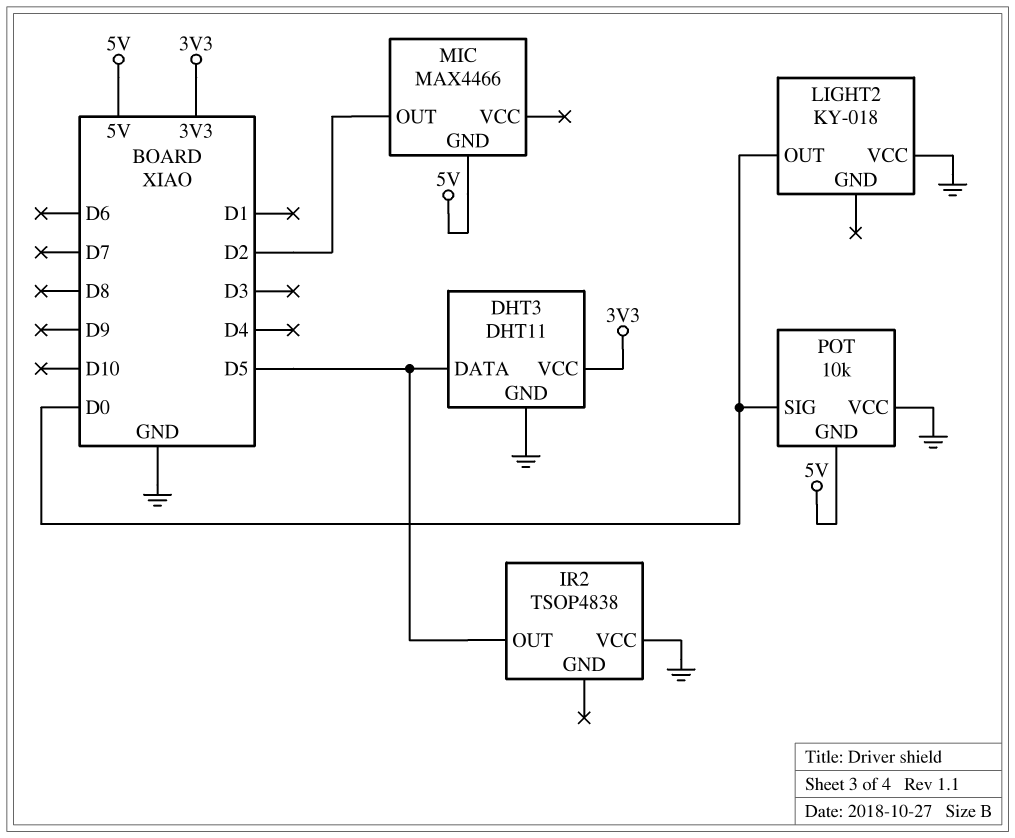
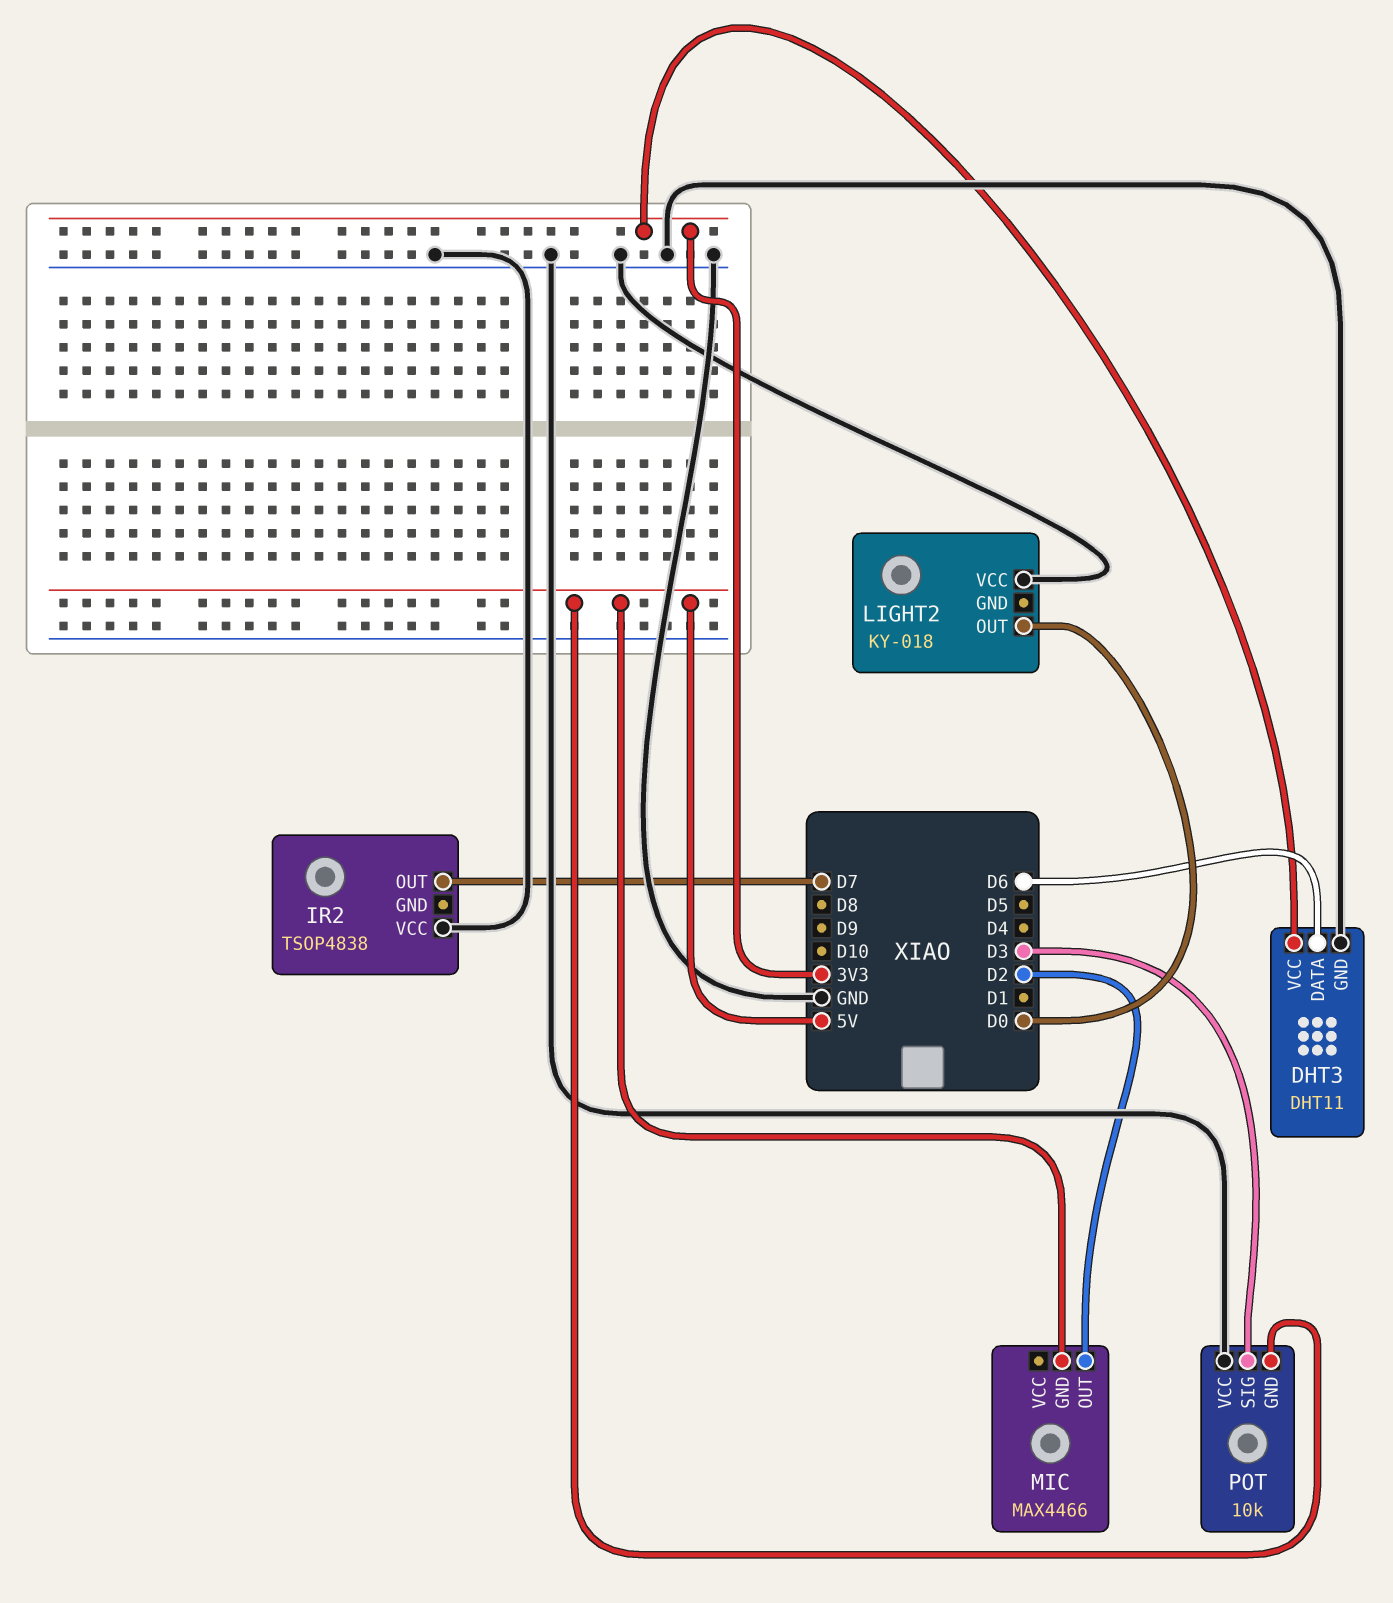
DHT3 pin DATA: D5 -> D6
IR2 pin OUT: D5 -> D7
POT pin SIG: D0 -> D3

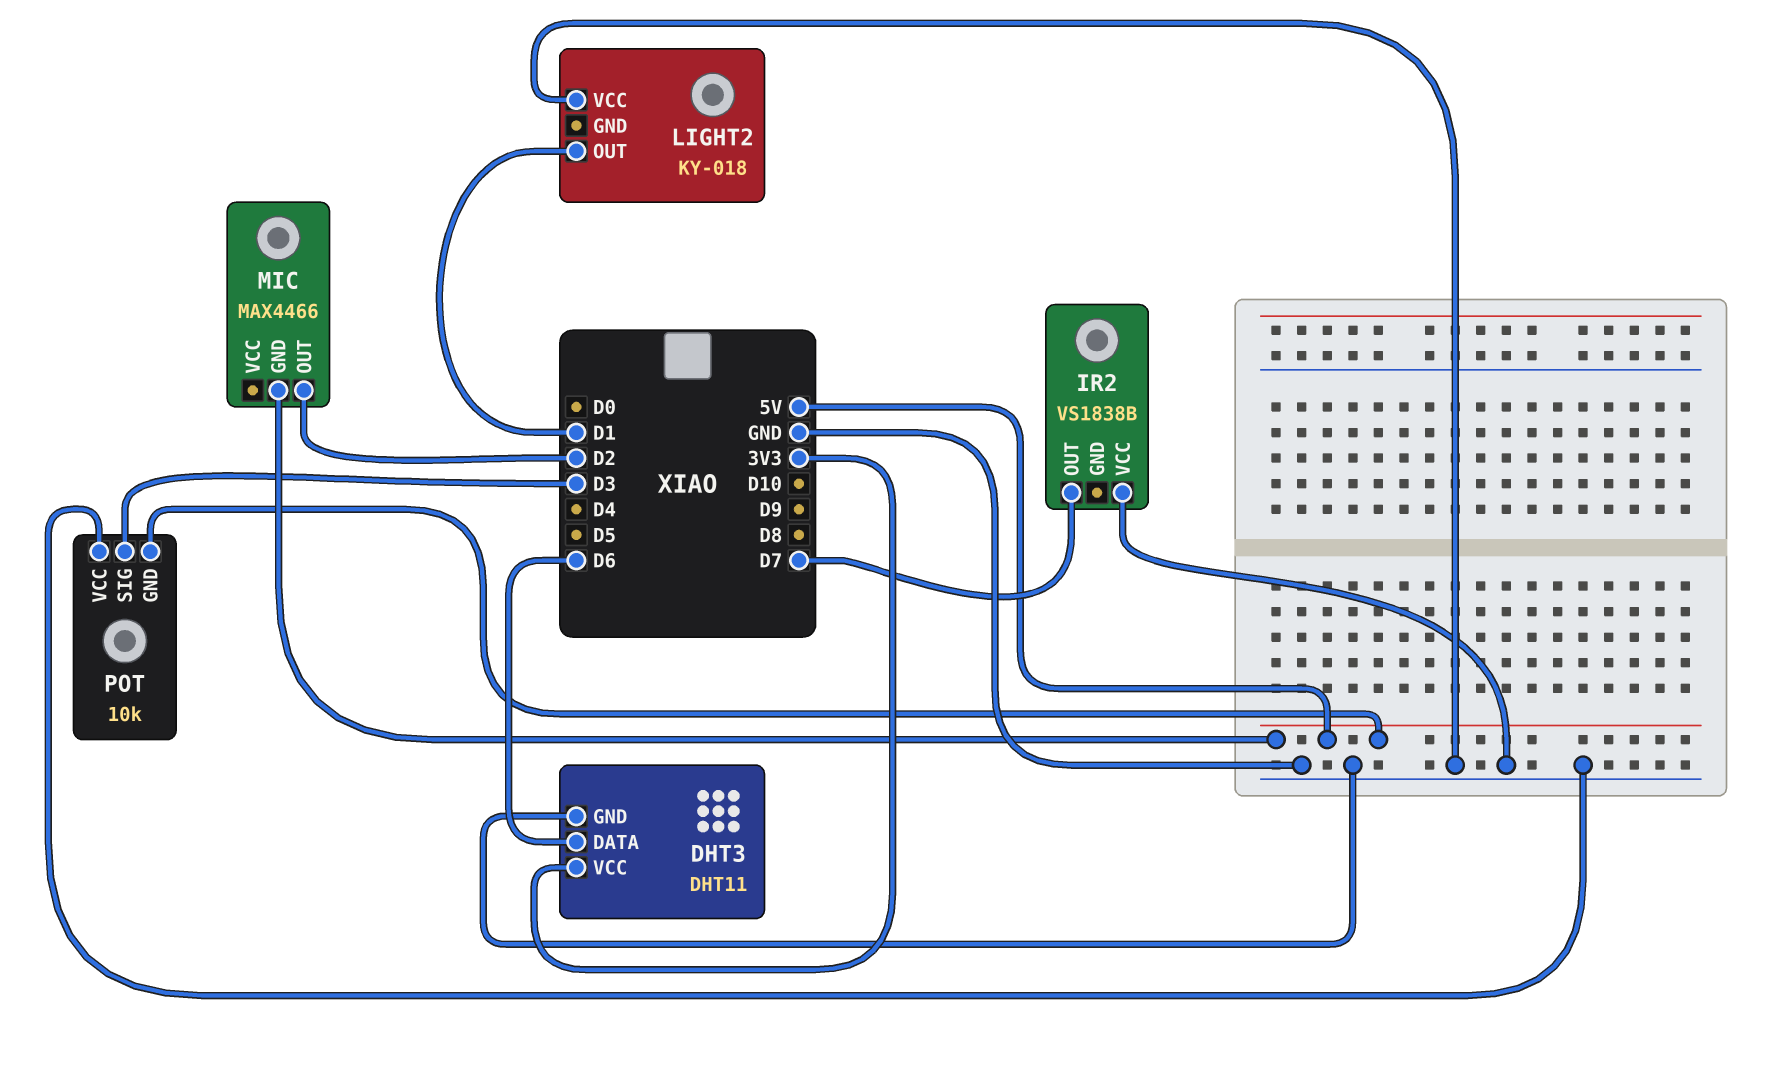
IR2: TSOP4838 -> VS1838B
LIGHT2 pin OUT: D0 -> D1

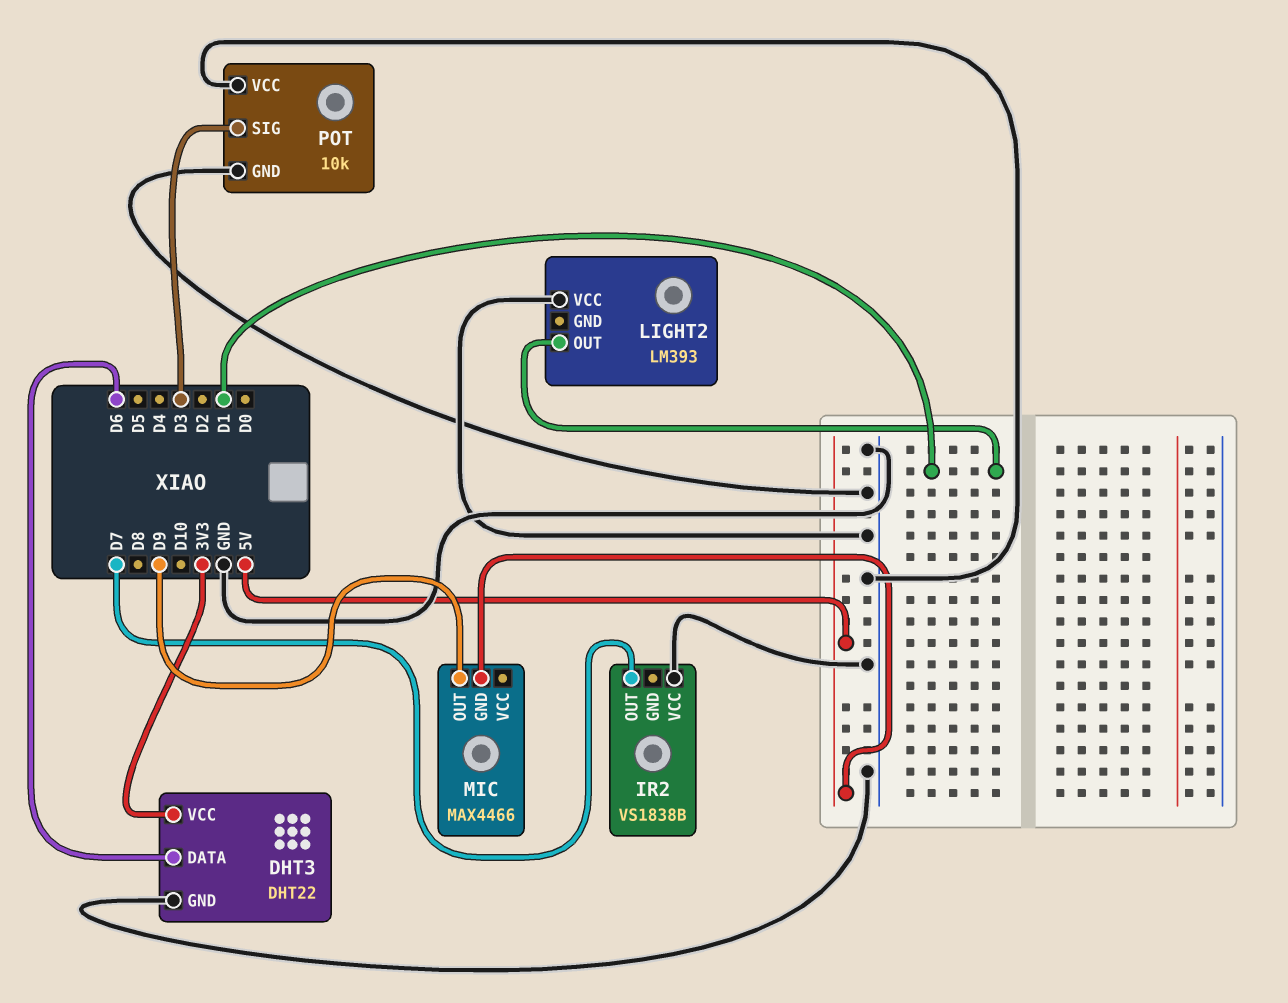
DHT3: DHT11 -> DHT22
LIGHT2: KY-018 -> LM393
MIC pin OUT: D2 -> D9
POT pin GND: 5V -> GND

